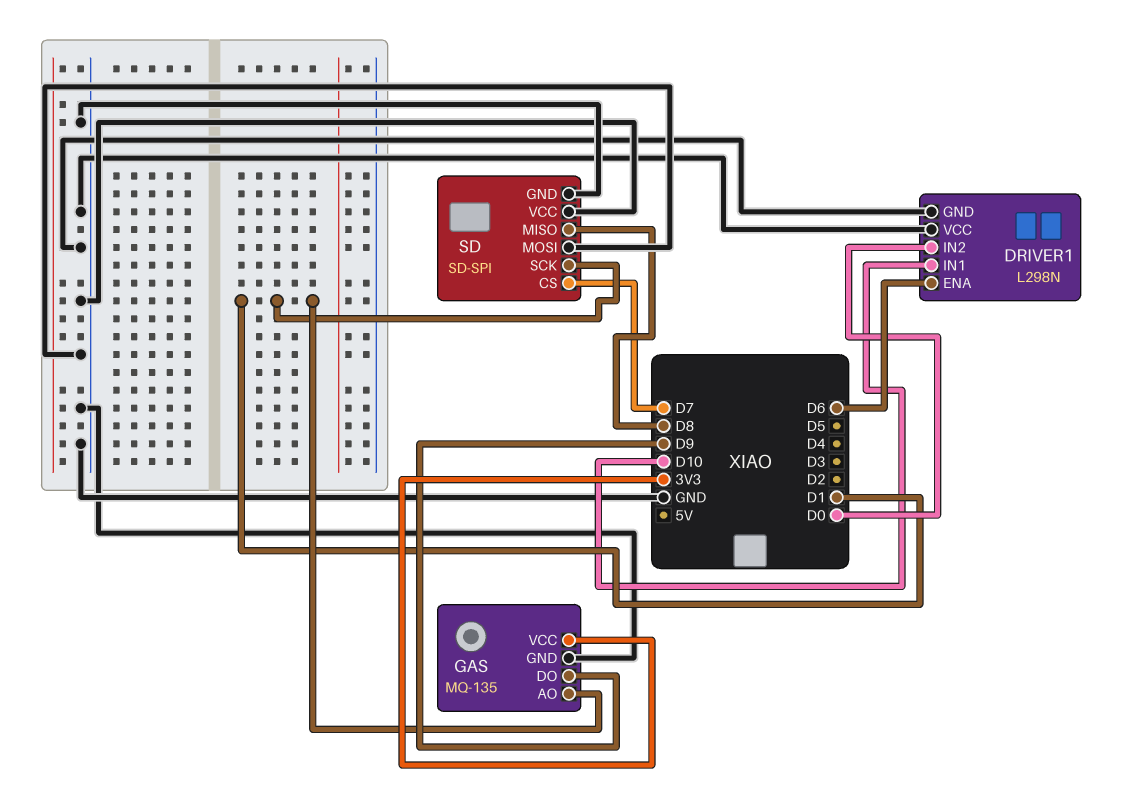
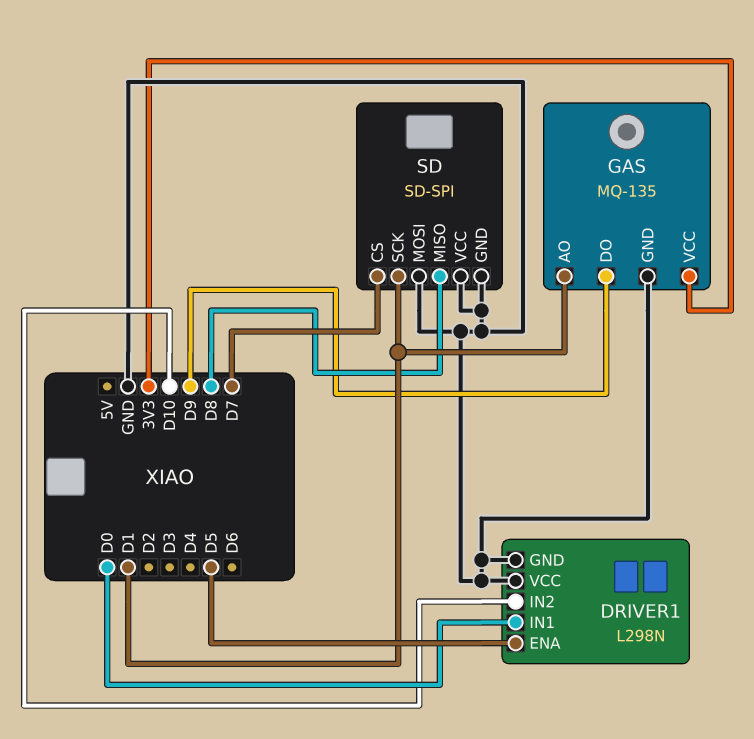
DRIVER1 pin ENA: D6 -> D5
DRIVER1 pin IN1: D10 -> D0
DRIVER1 pin IN2: D0 -> D10

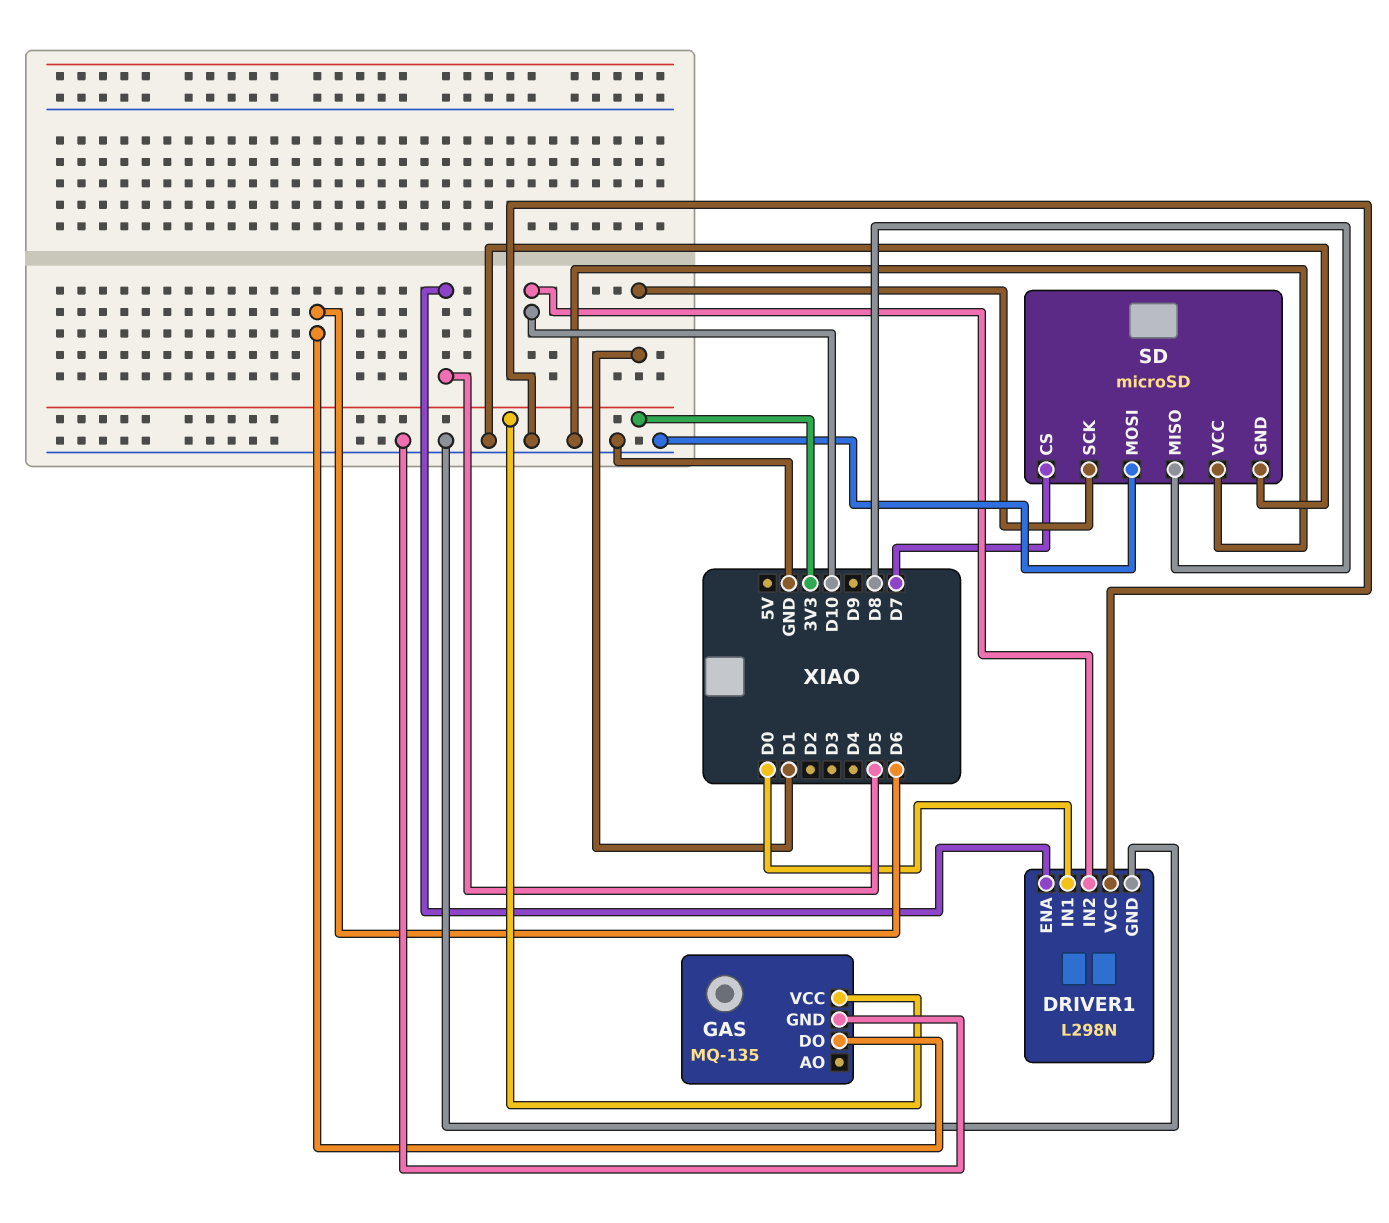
GAS pin AO: D1 -> none
GAS pin DO: D9 -> D6
SD: SD-SPI -> microSD

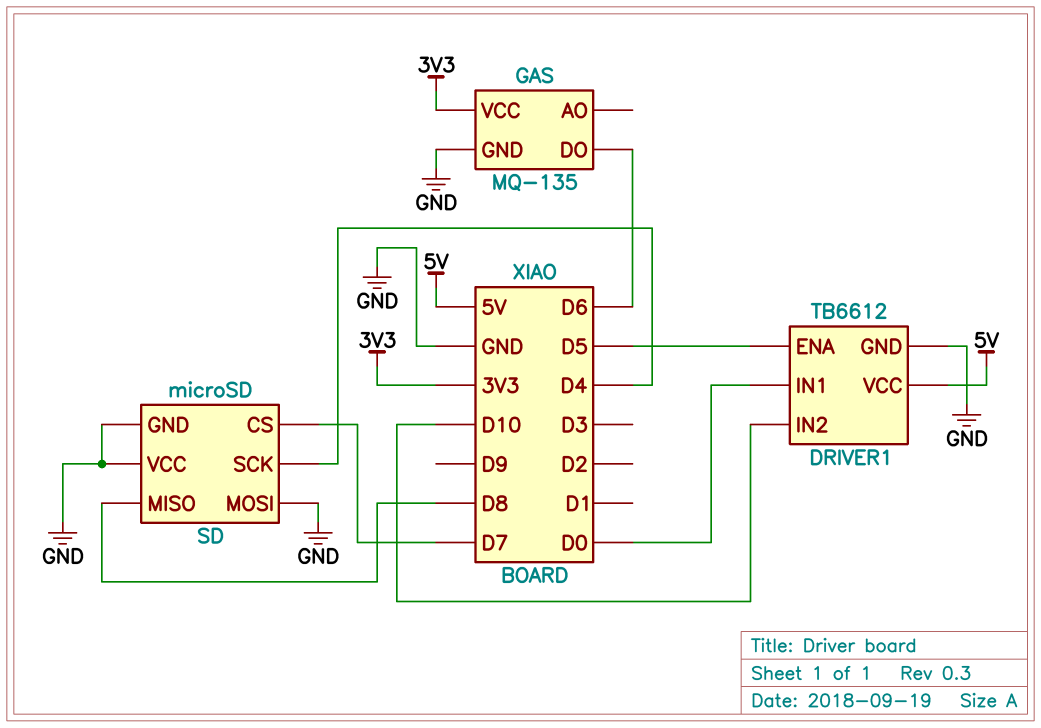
DRIVER1: L298N -> TB6612
DRIVER1 pin VCC: GND -> 5V
SD pin SCK: D1 -> D4

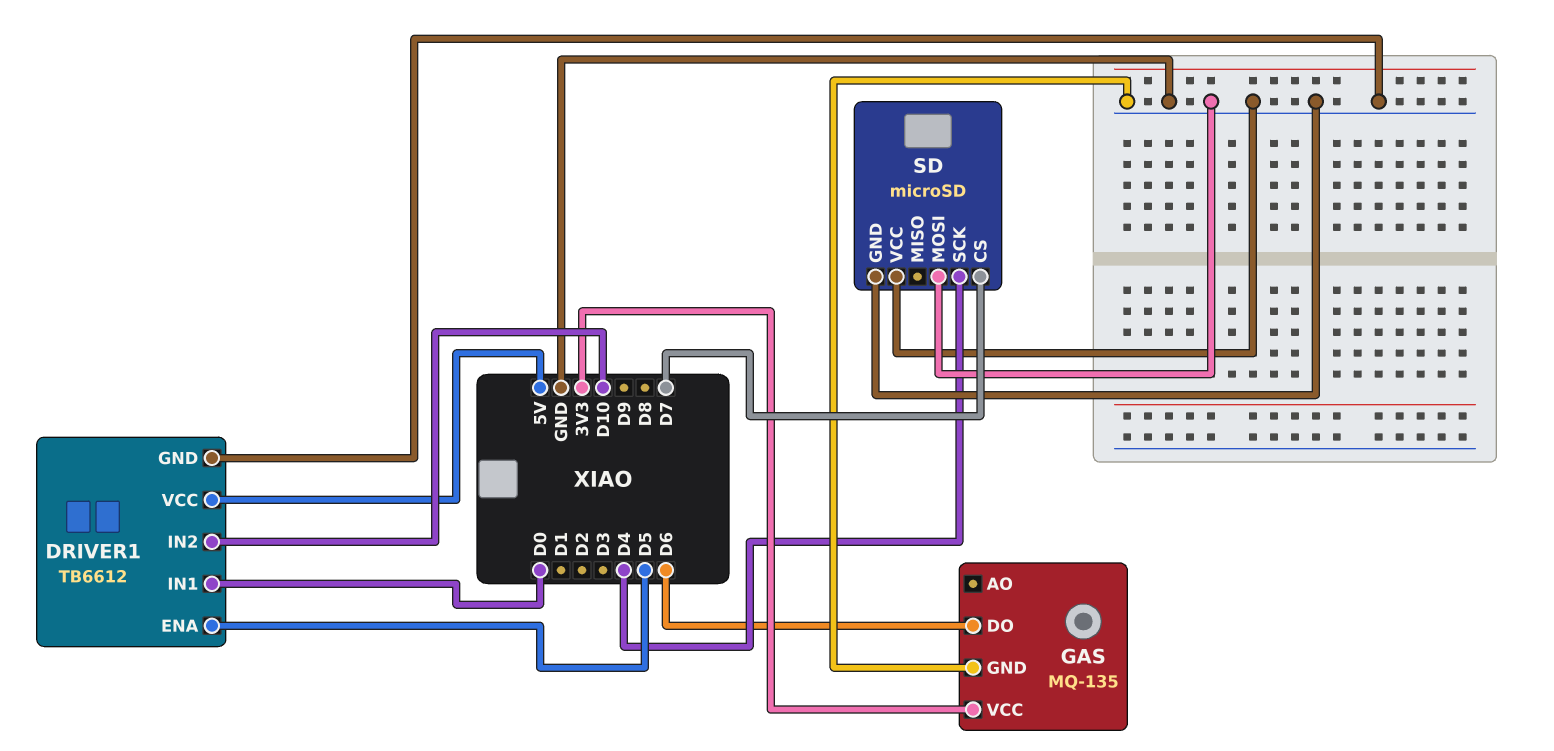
SD pin MISO: D8 -> none

